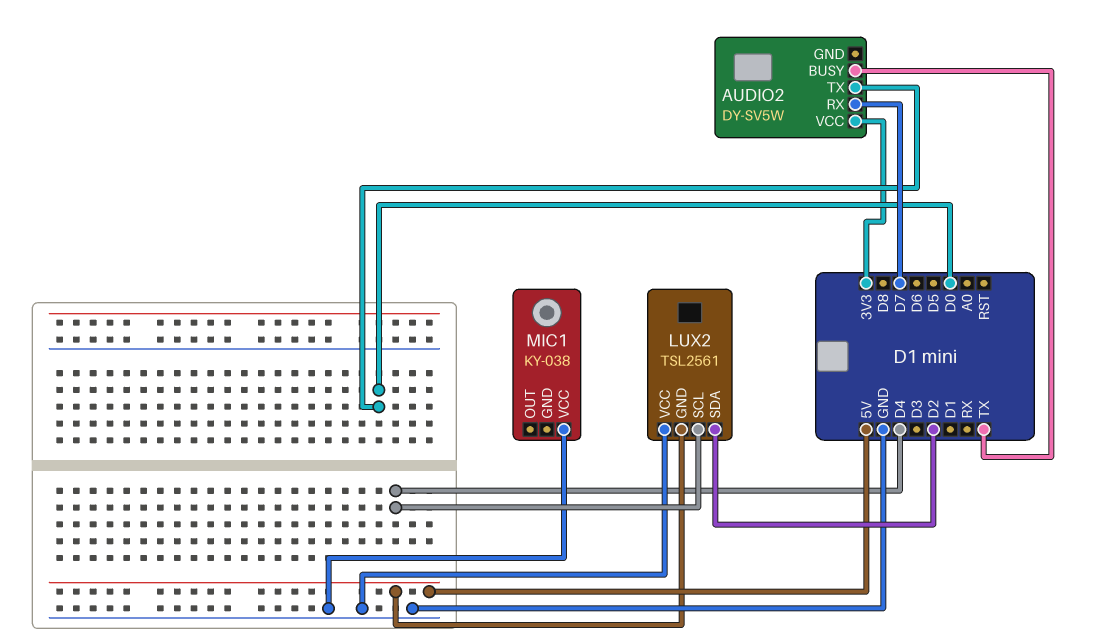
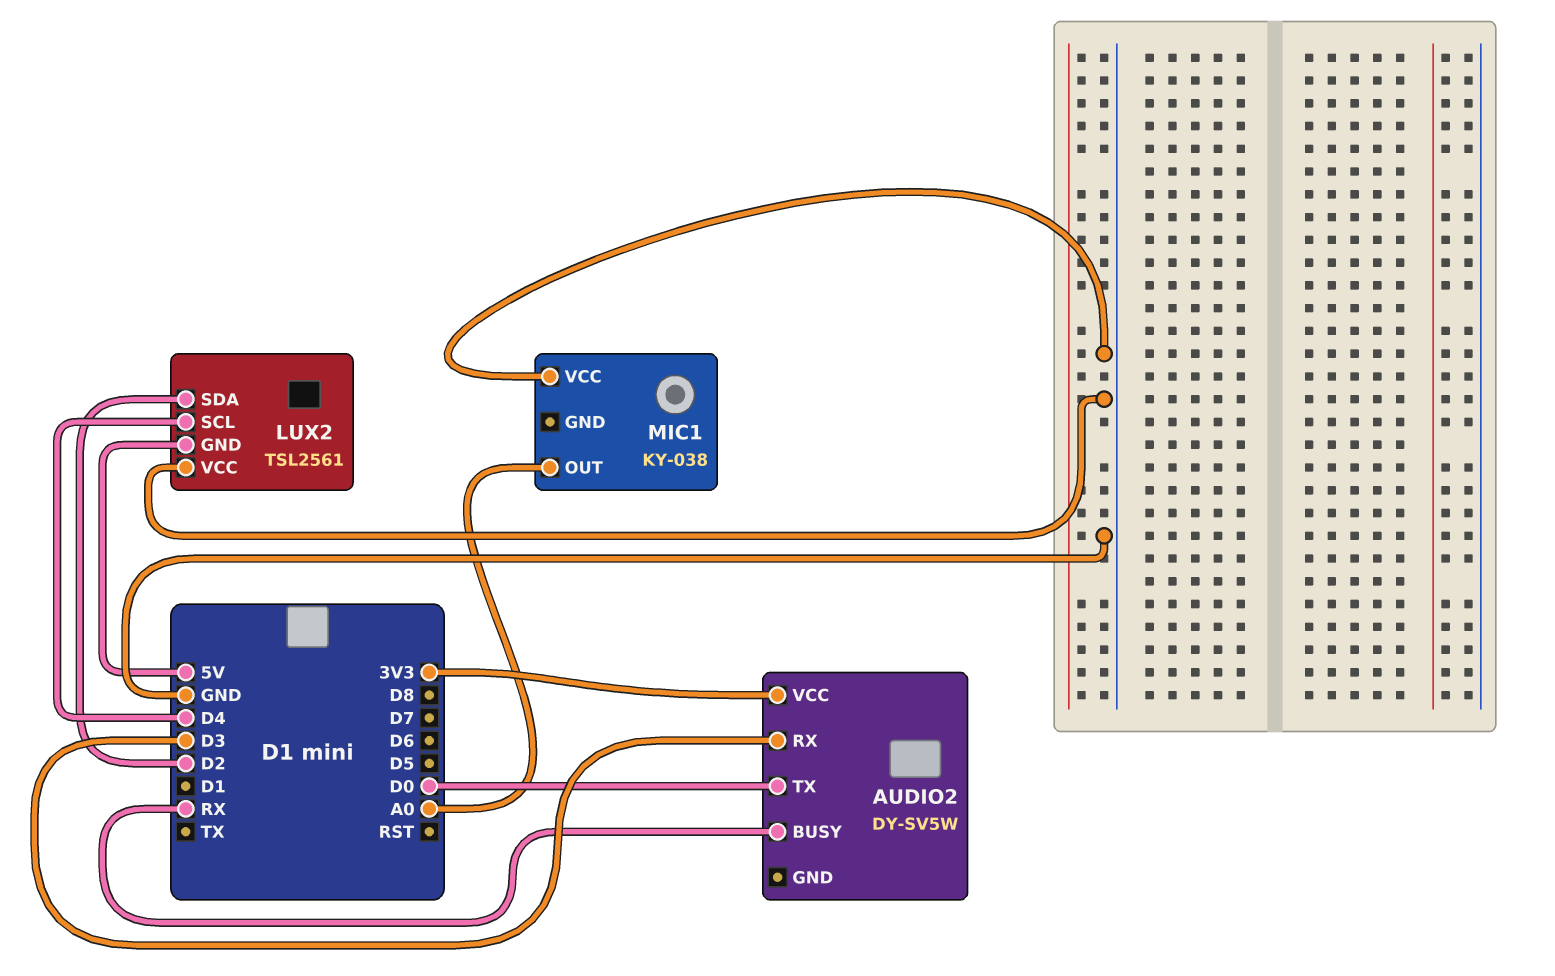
AUDIO2 pin BUSY: TX -> RX
AUDIO2 pin RX: D7 -> D3
MIC1 pin OUT: none -> A0

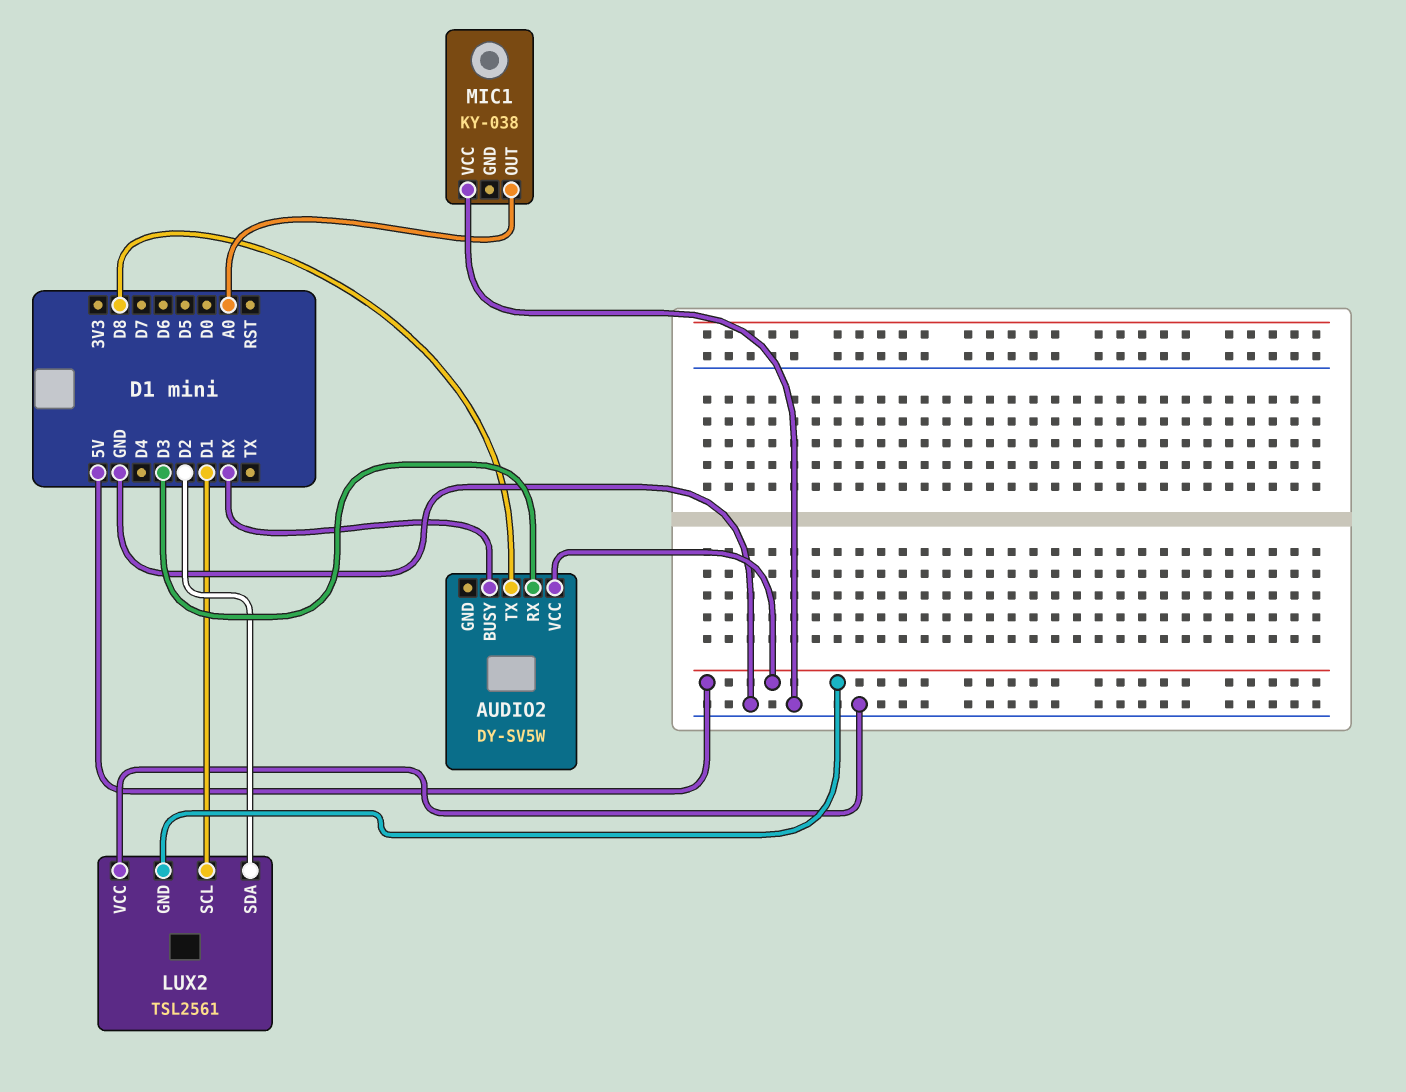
AUDIO2 pin TX: D0 -> D8
AUDIO2 pin VCC: 3V3 -> 5V
LUX2 pin SCL: D4 -> D1

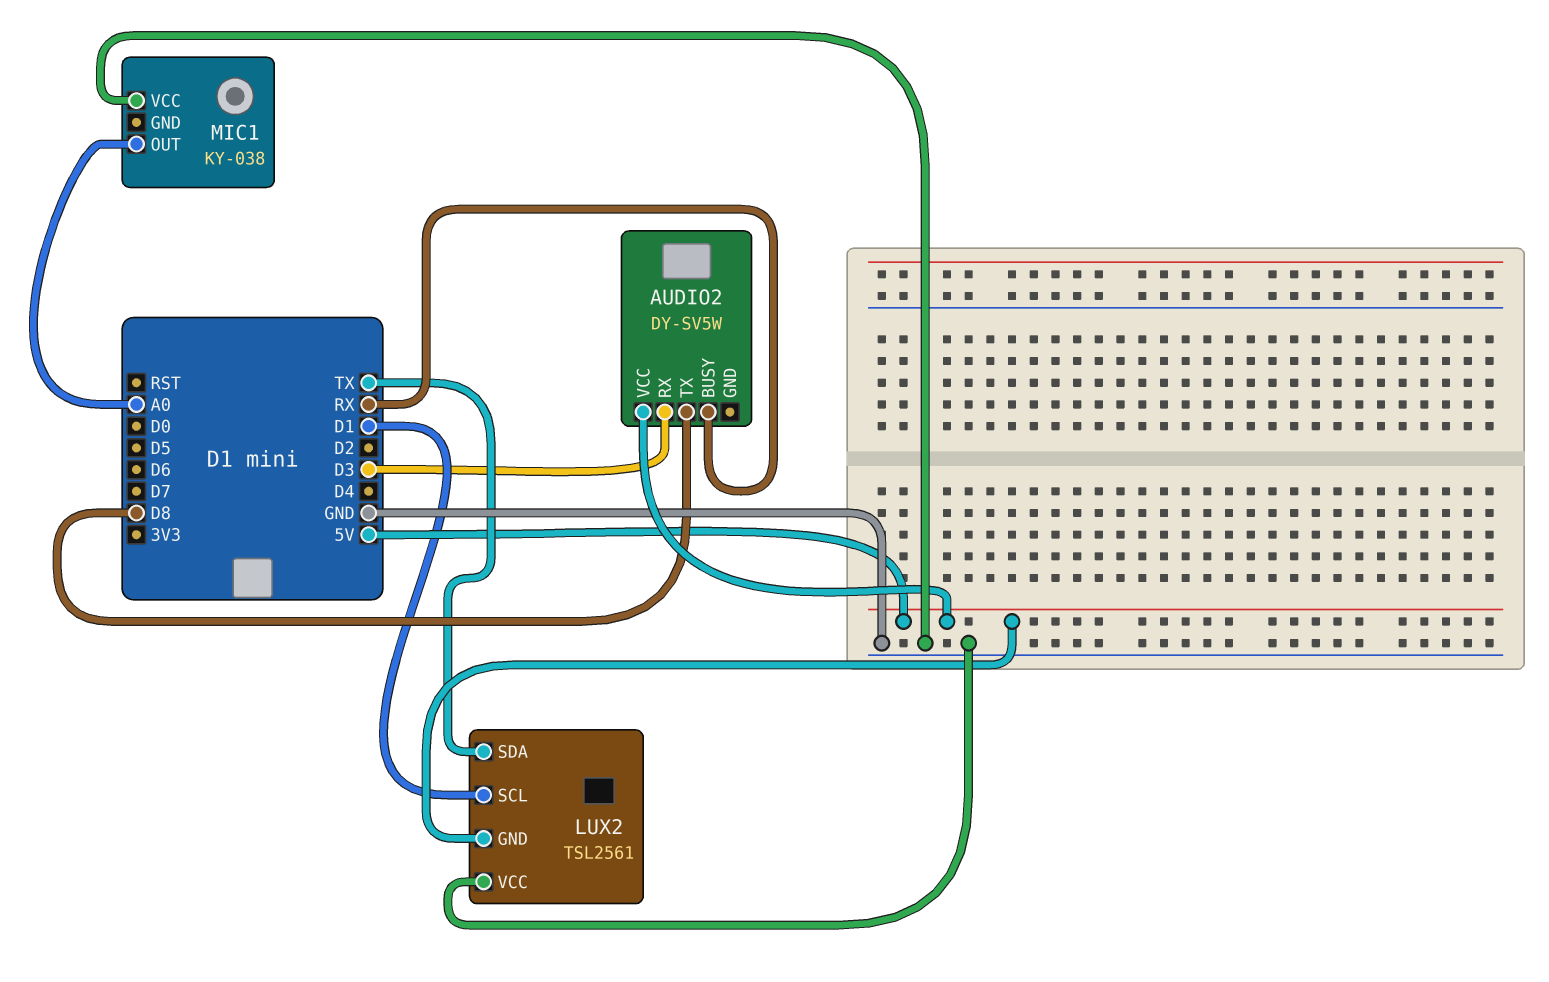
LUX2 pin SDA: D2 -> TX

